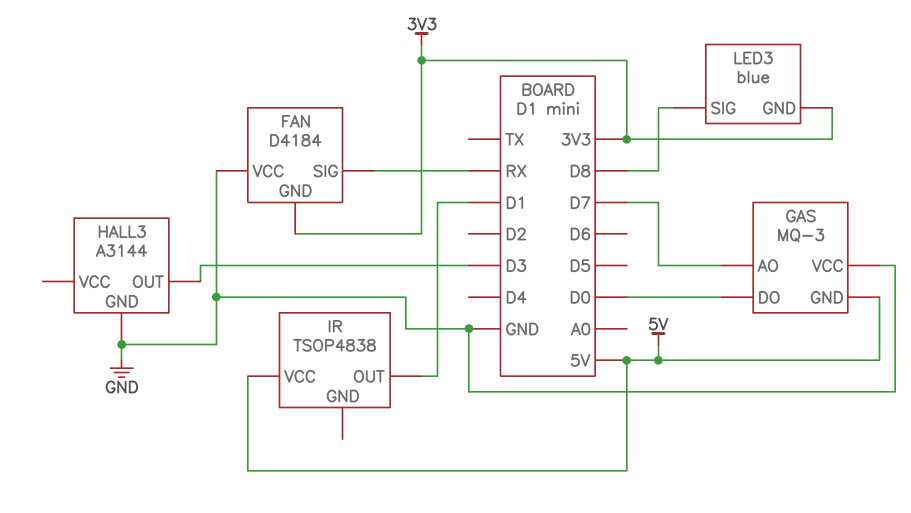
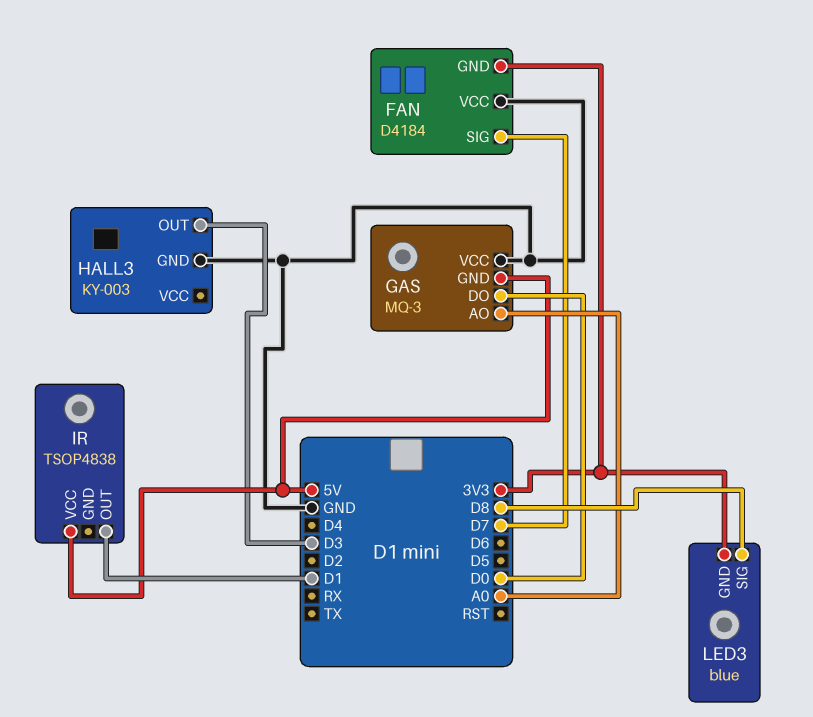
FAN pin SIG: RX -> D7
GAS pin AO: D7 -> A0
HALL3: A3144 -> KY-003

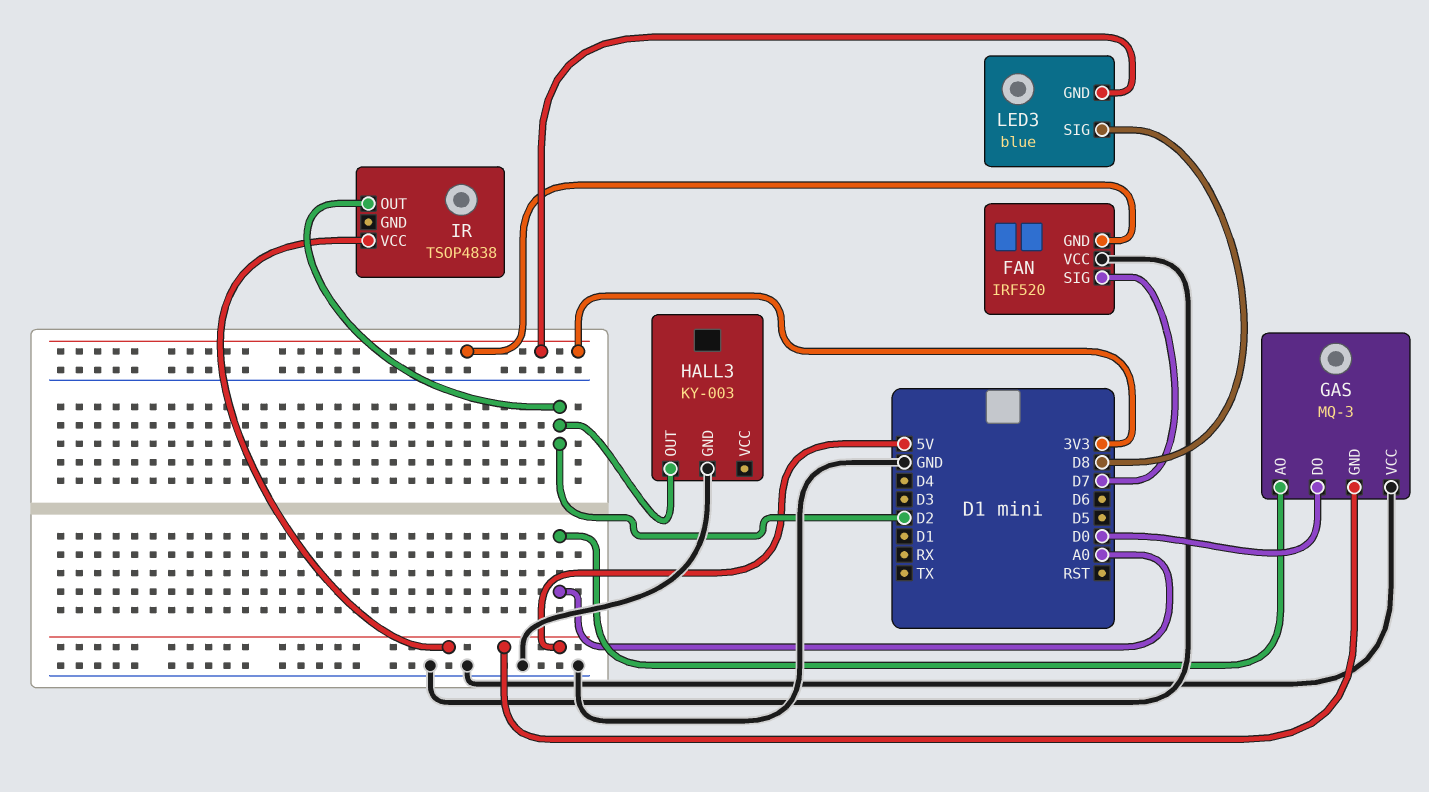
FAN: D4184 -> IRF520
HALL3 pin OUT: D3 -> D2
IR pin OUT: D1 -> D2

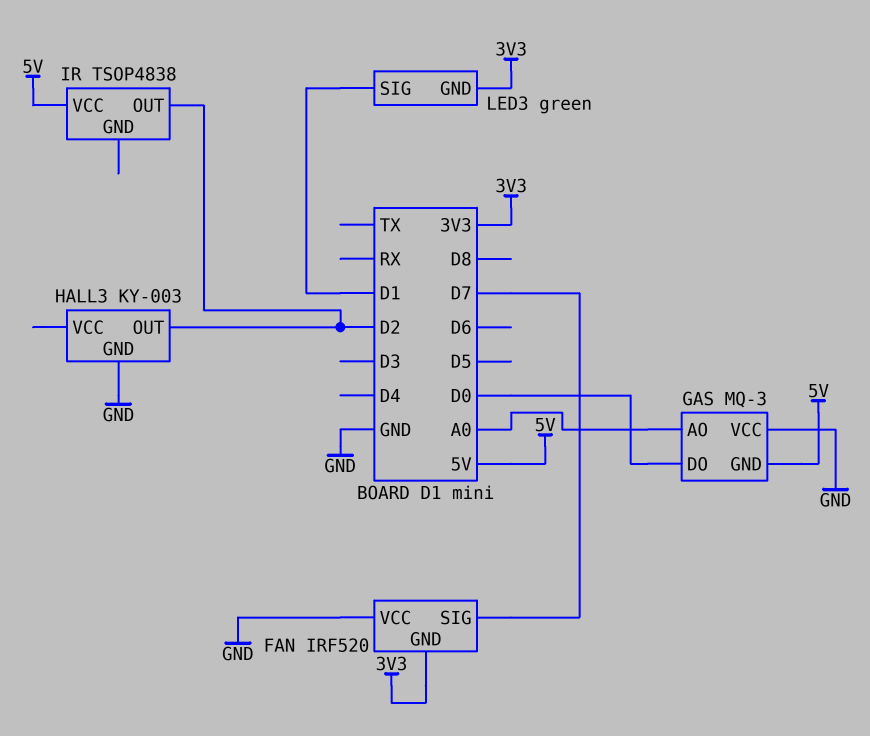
LED3: blue -> green
LED3 pin SIG: D8 -> D1

